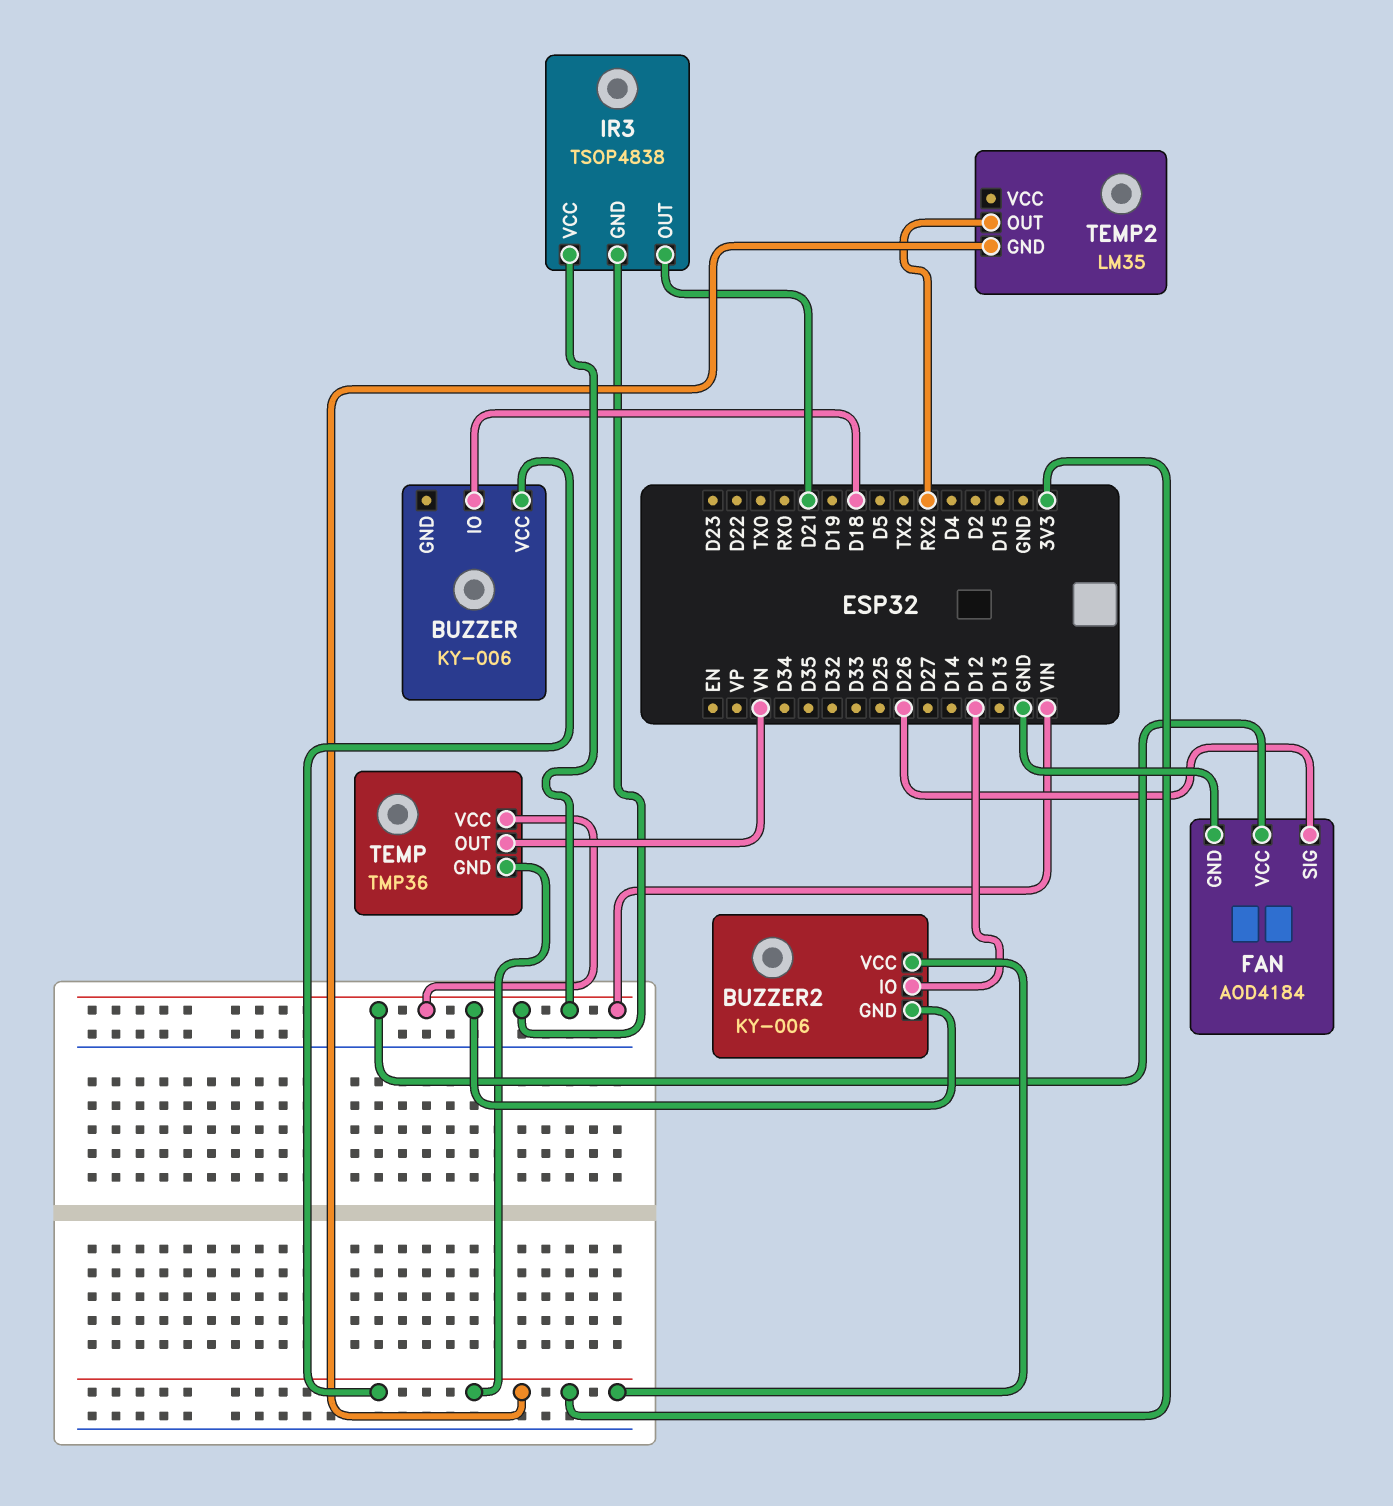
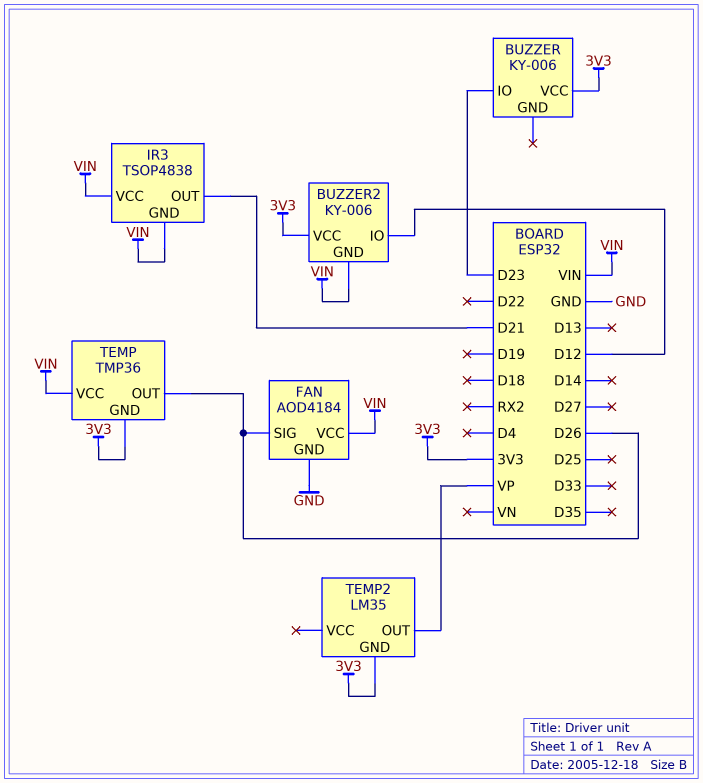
BUZZER pin IO: D18 -> D23
TEMP pin OUT: VN -> D26
TEMP2 pin OUT: RX2 -> VP

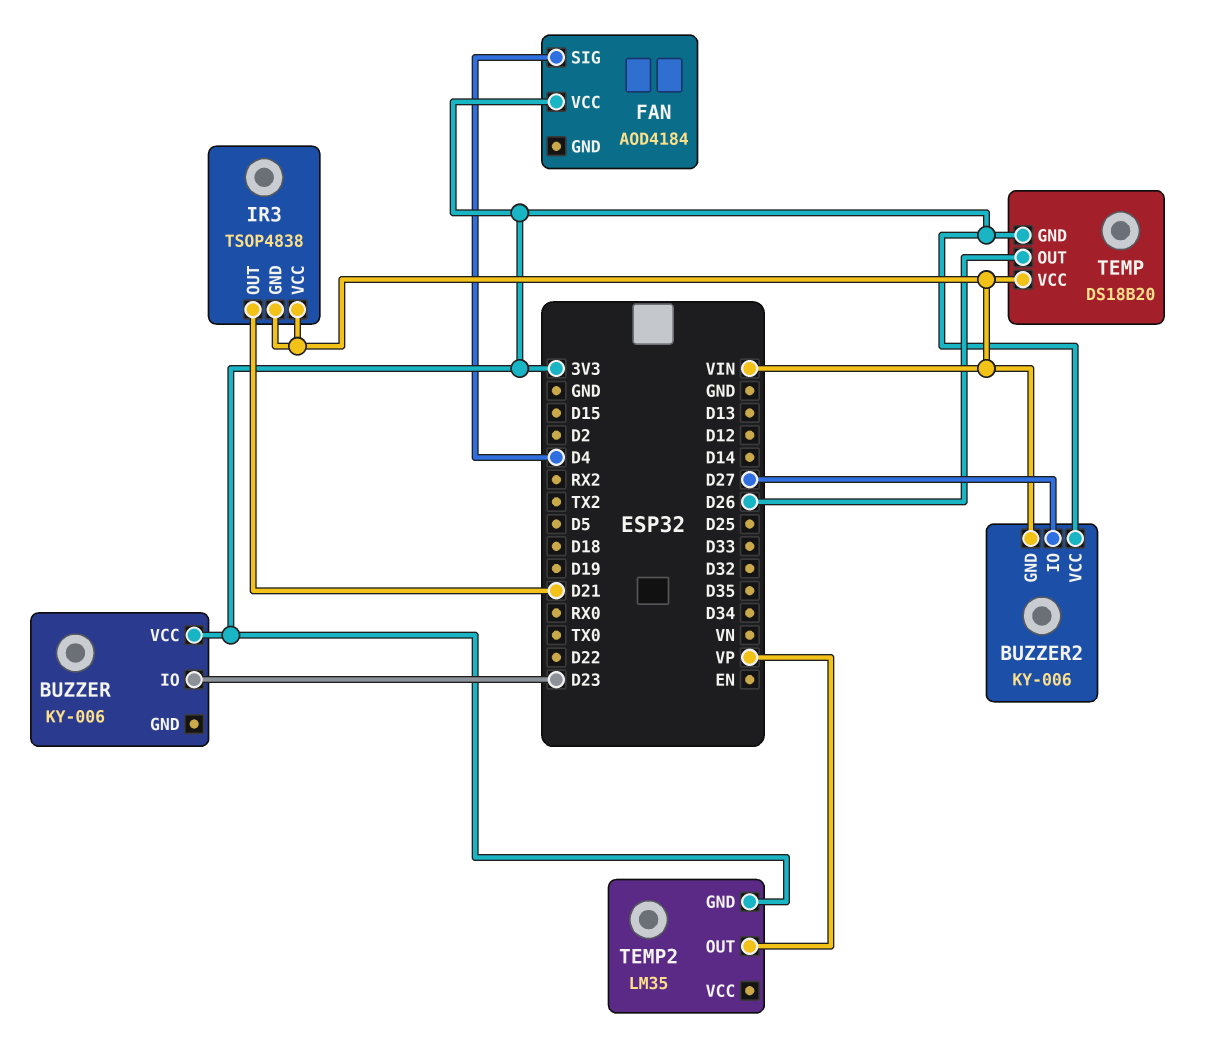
BUZZER2 pin IO: D12 -> D27
FAN pin GND: GND -> none
FAN pin SIG: D26 -> D4
FAN pin VCC: VIN -> 3V3
TEMP: TMP36 -> DS18B20

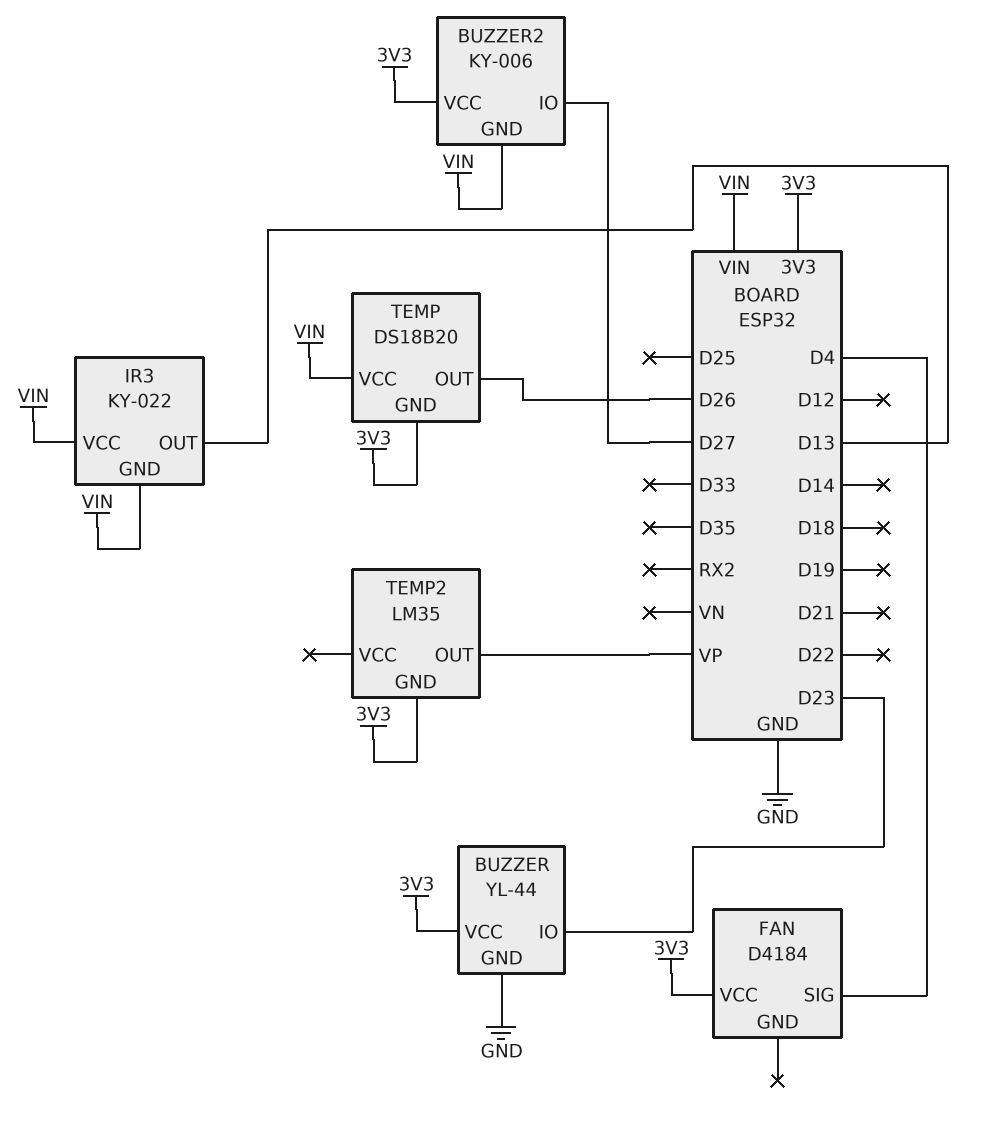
BUZZER: KY-006 -> YL-44
BUZZER pin GND: none -> GND
FAN: AOD4184 -> D4184
IR3: TSOP4838 -> KY-022
IR3 pin OUT: D21 -> D13

